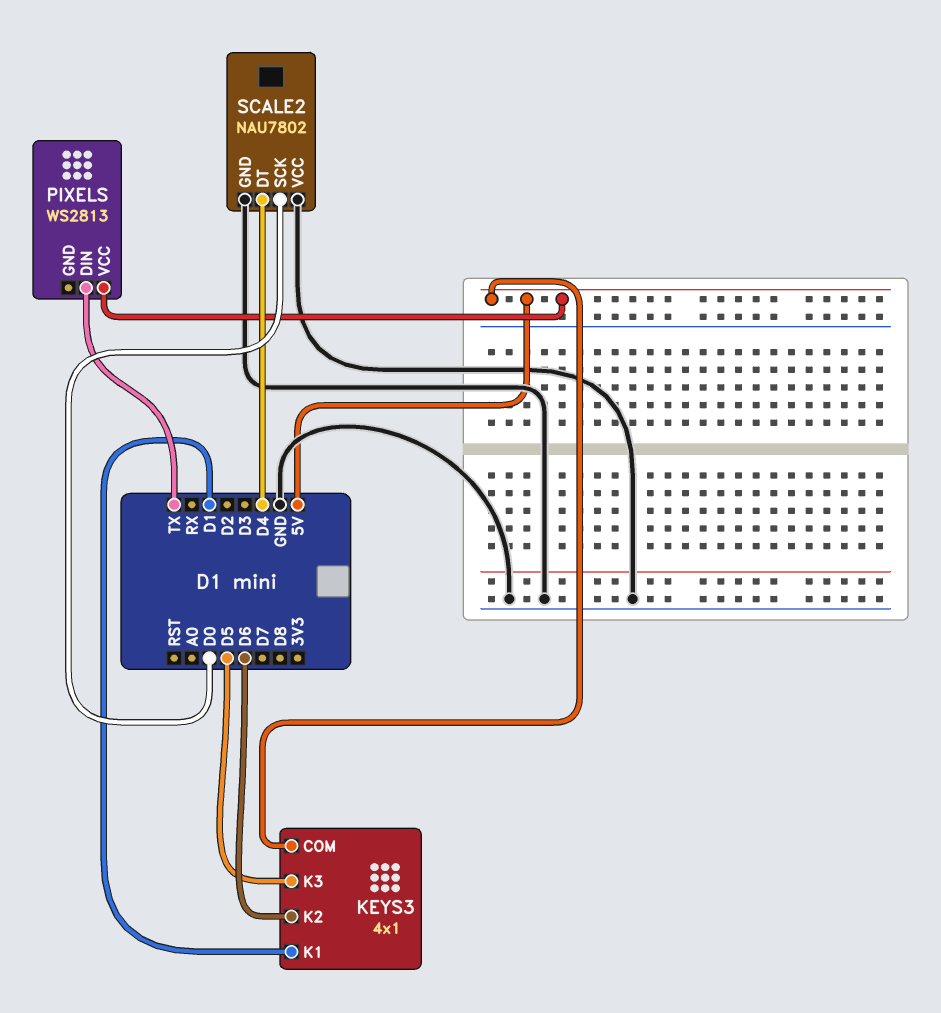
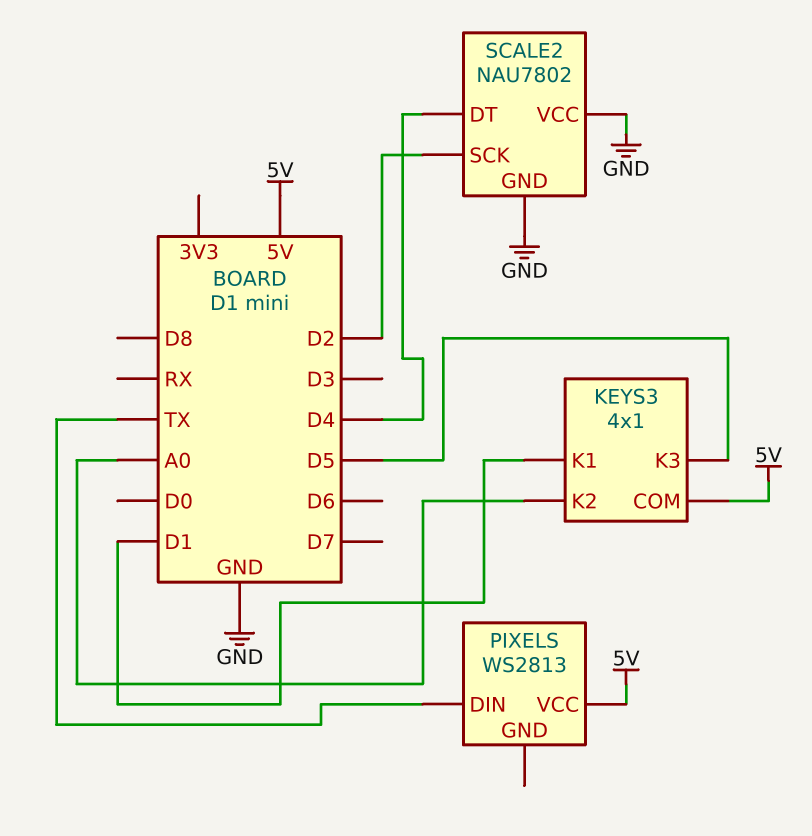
KEYS3 pin K2: D6 -> A0
SCALE2 pin SCK: D0 -> D2

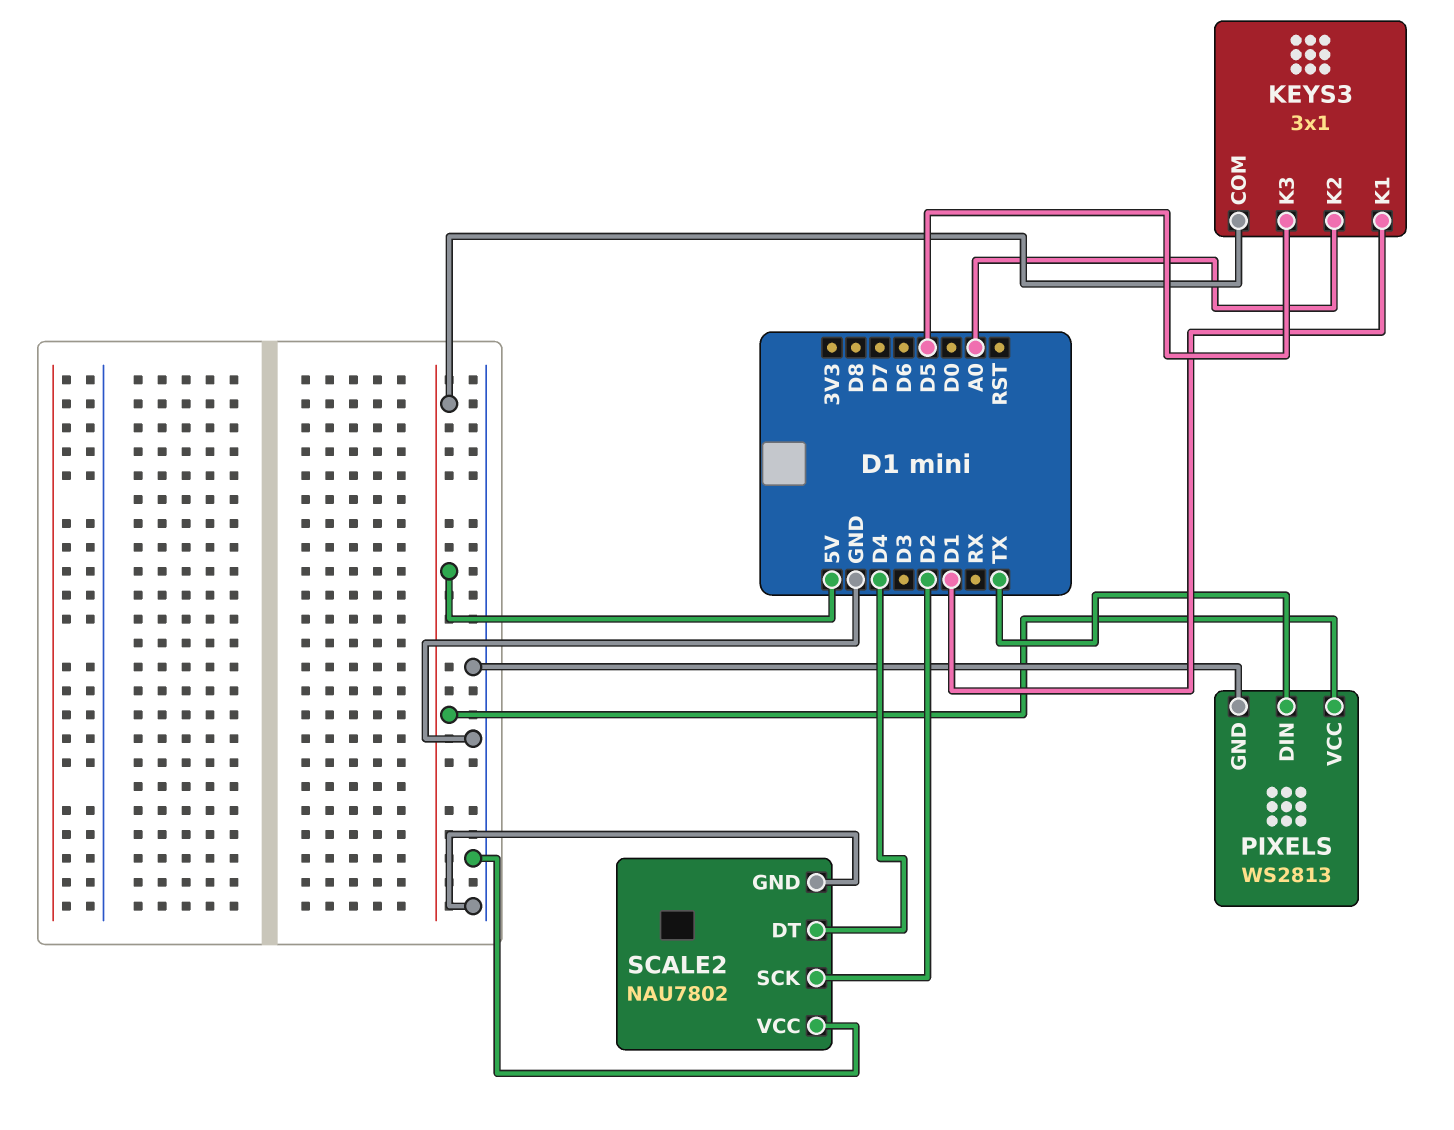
KEYS3: 4x1 -> 3x1
PIXELS pin GND: none -> GND

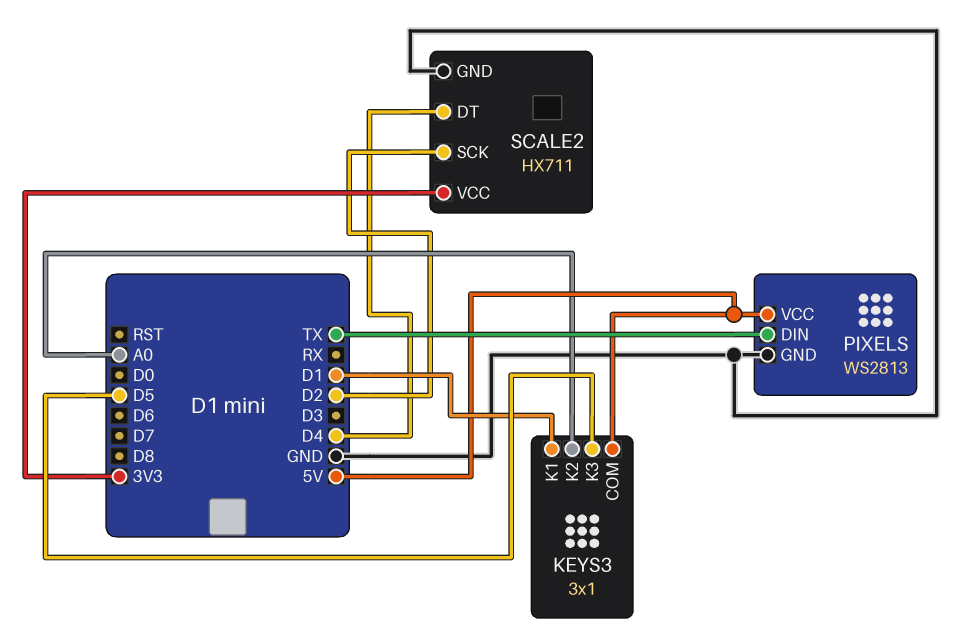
SCALE2: NAU7802 -> HX711
SCALE2 pin VCC: GND -> 3V3

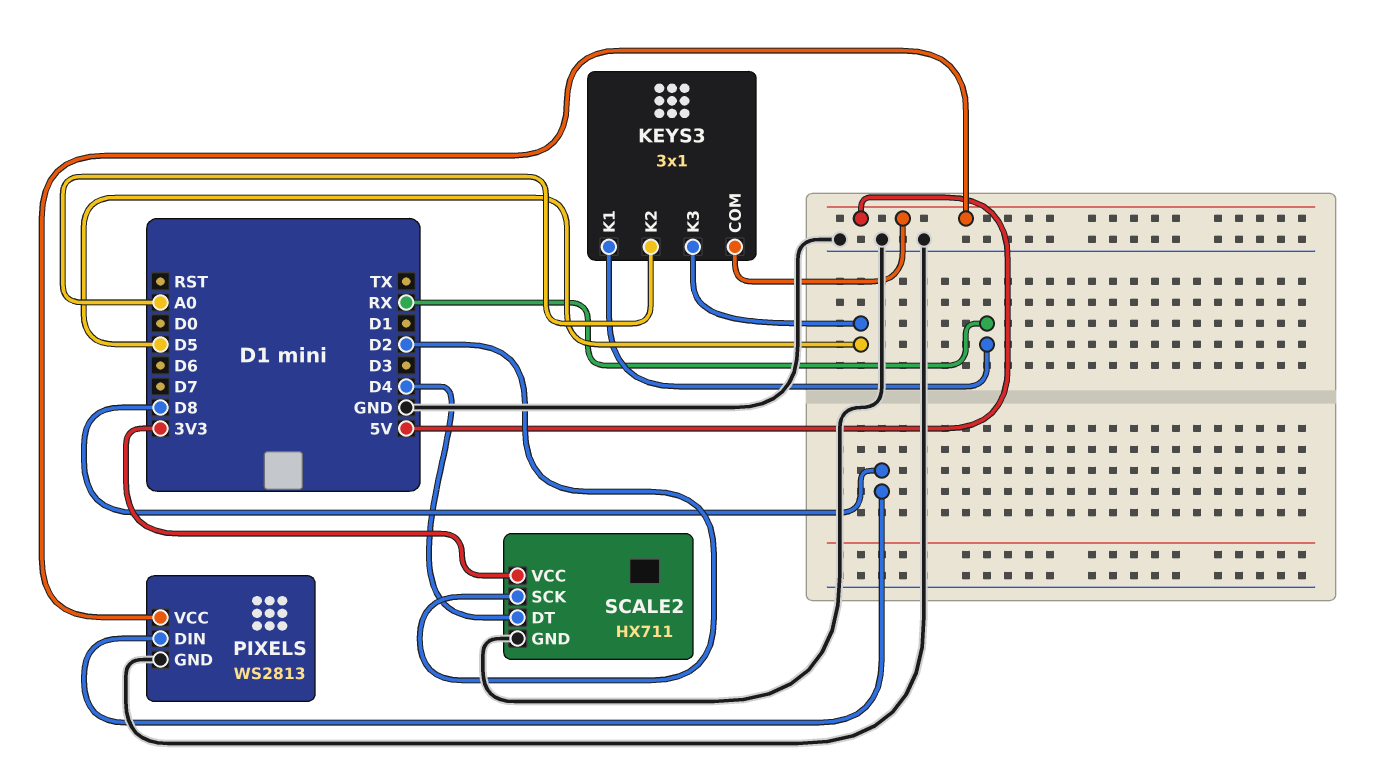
KEYS3 pin K1: D1 -> RX
PIXELS pin DIN: TX -> D8

